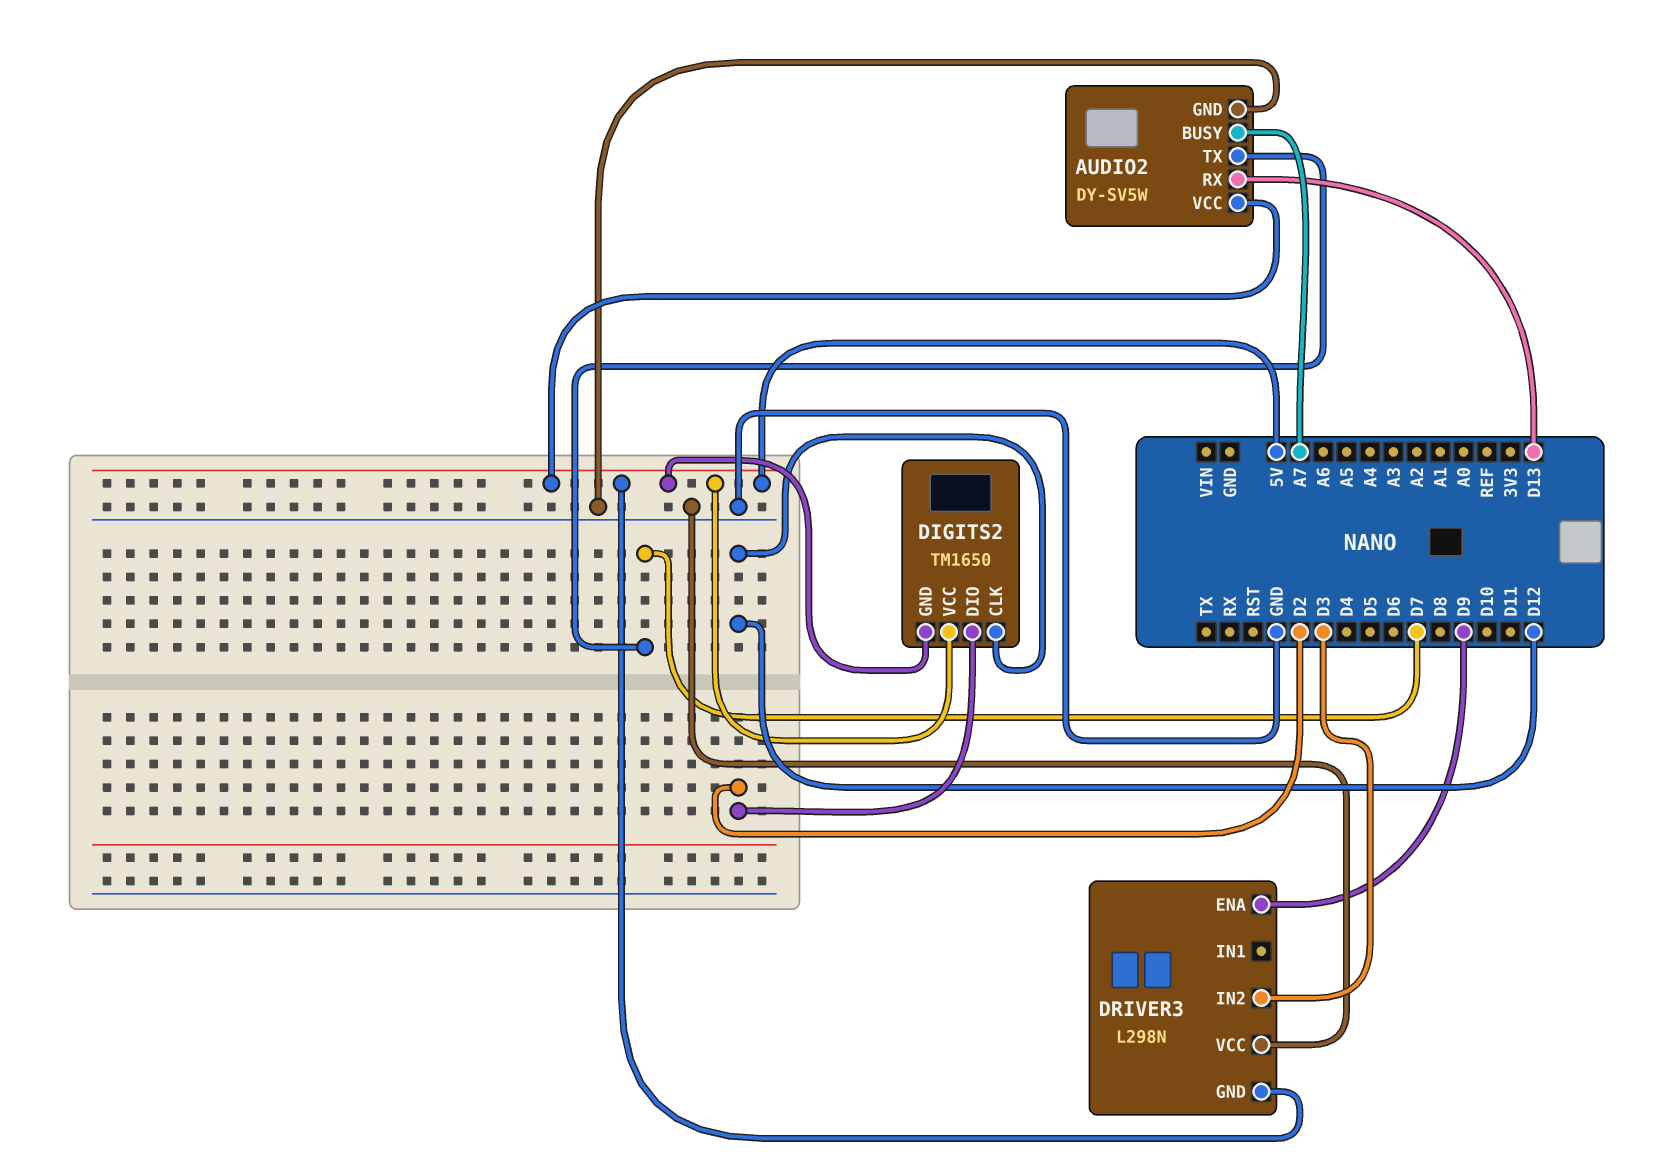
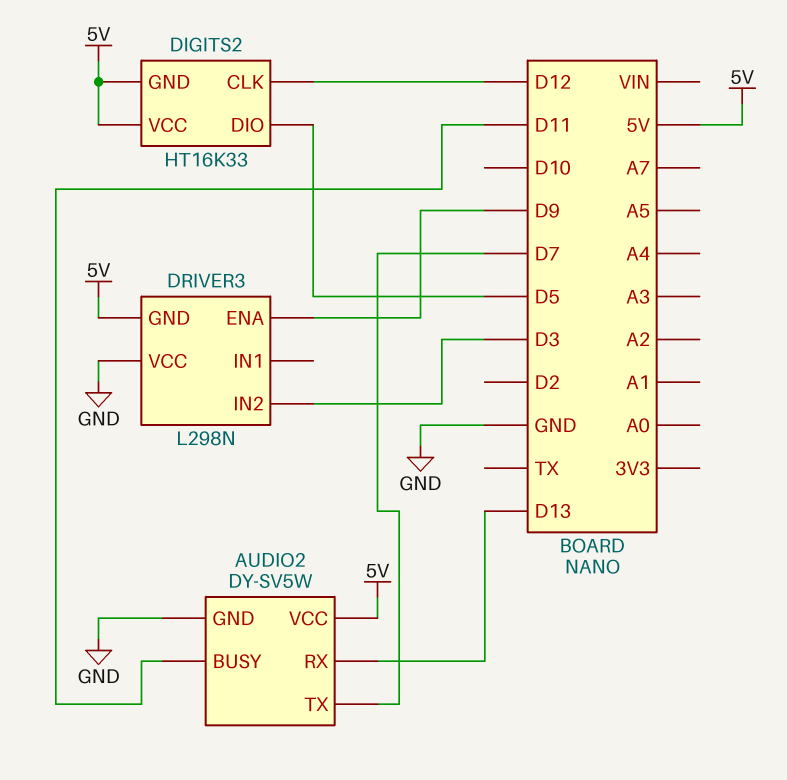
AUDIO2 pin BUSY: A7 -> D11
DIGITS2: TM1650 -> HT16K33
DIGITS2 pin DIO: D2 -> D5

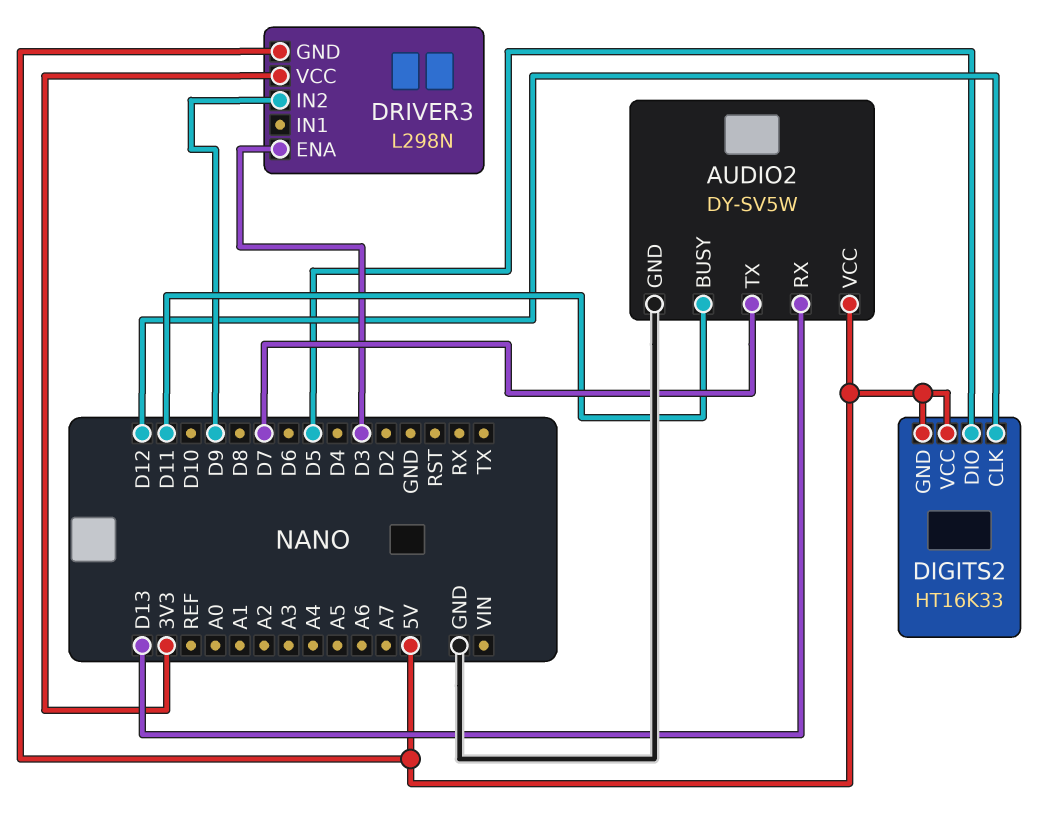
DRIVER3 pin ENA: D9 -> D3
DRIVER3 pin IN2: D3 -> D9
DRIVER3 pin VCC: GND -> 3V3

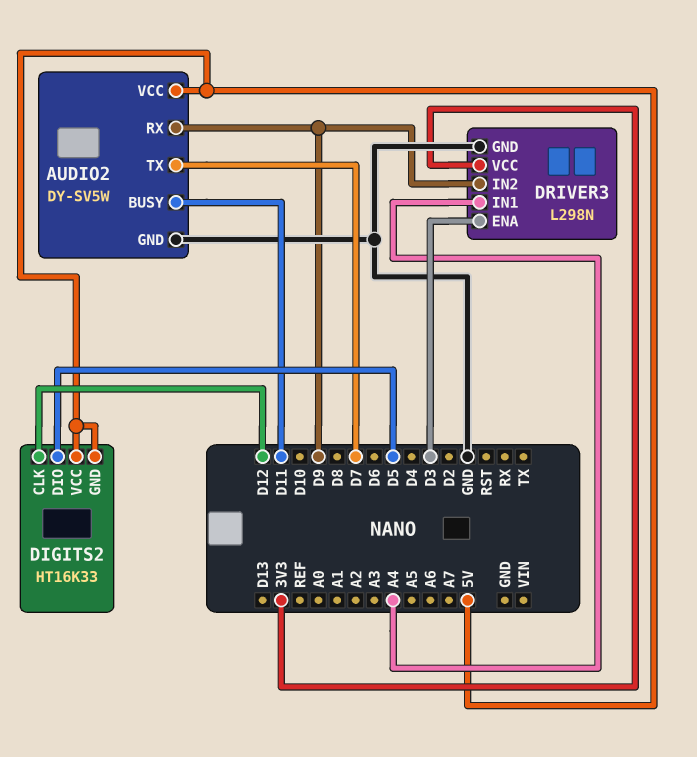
AUDIO2 pin RX: D13 -> D9
DRIVER3 pin GND: 5V -> GND
DRIVER3 pin IN1: none -> A4

